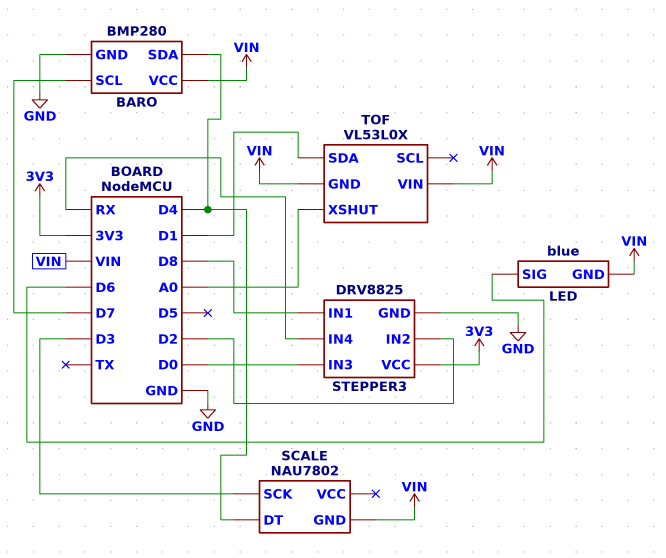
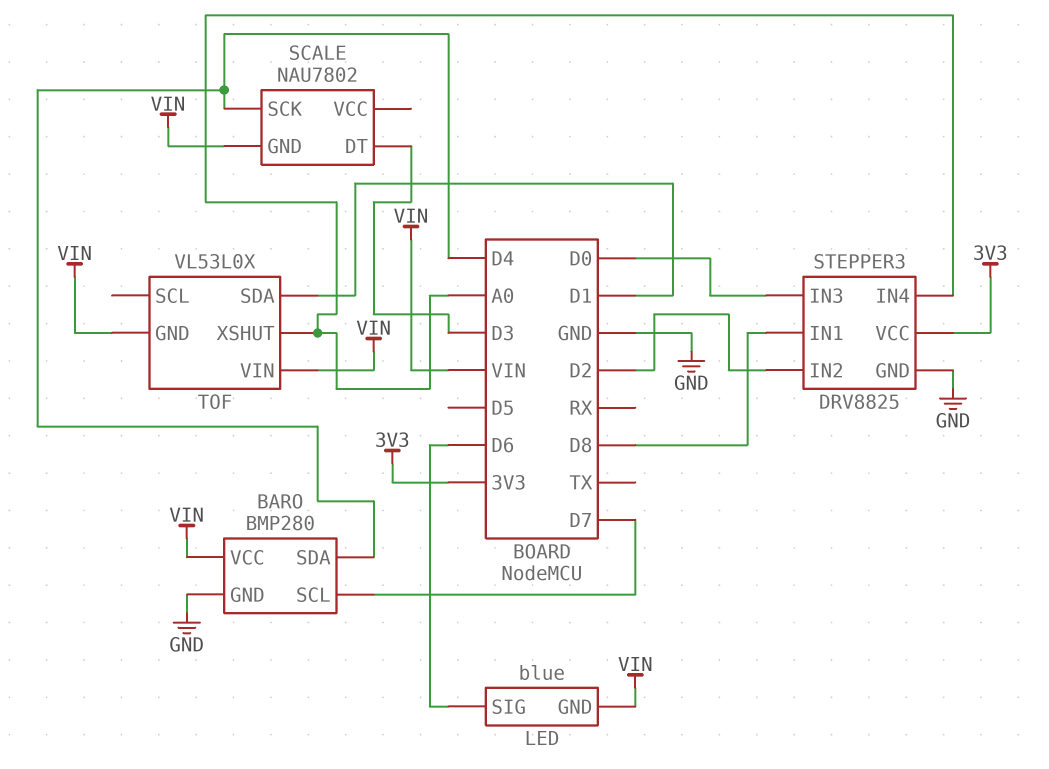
SCALE pin DT: D4 -> D3
SCALE pin SCK: D3 -> D4
STEPPER3 pin IN4: RX -> A0

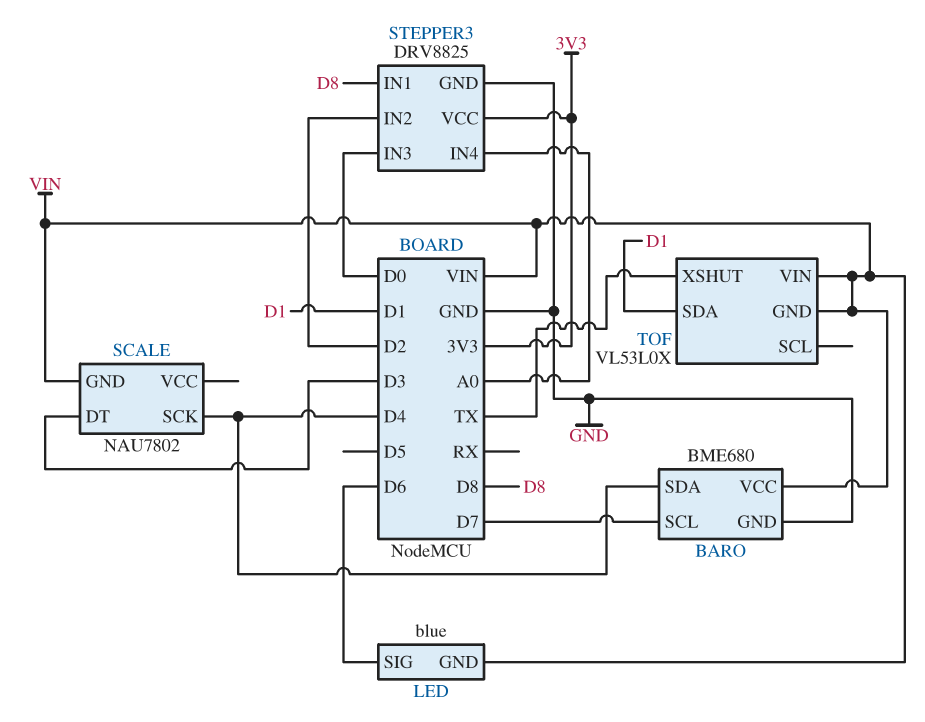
BARO: BMP280 -> BME680
TOF pin XSHUT: A0 -> TX

